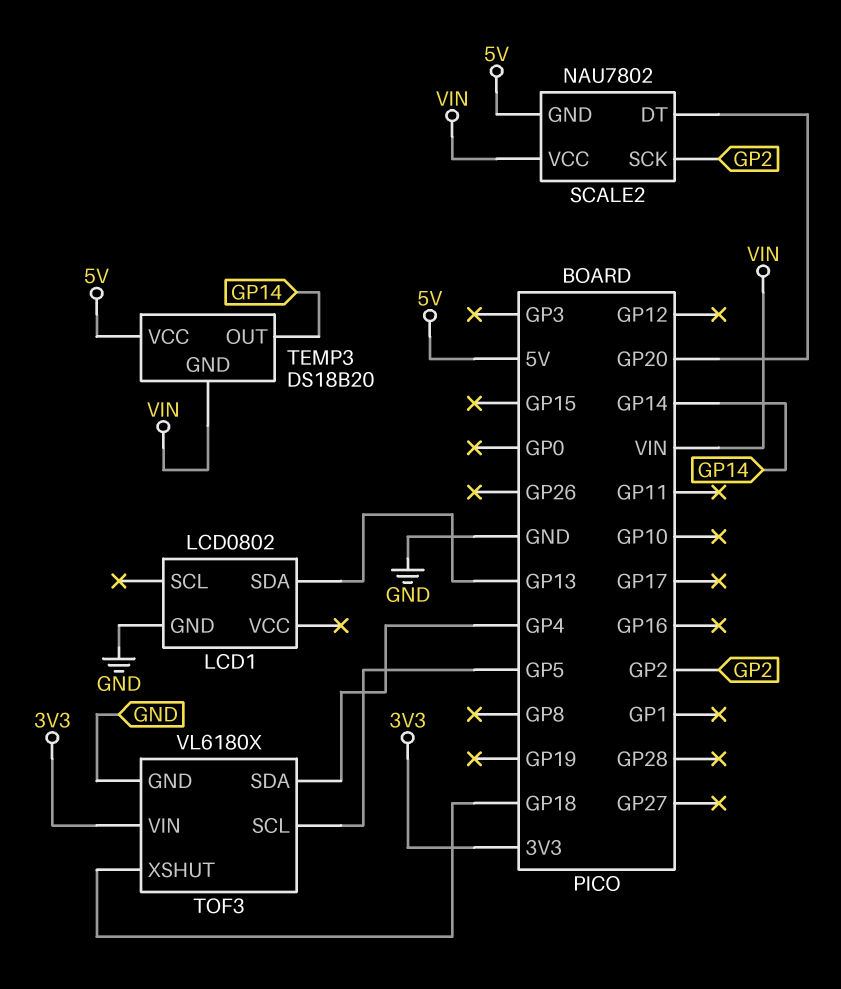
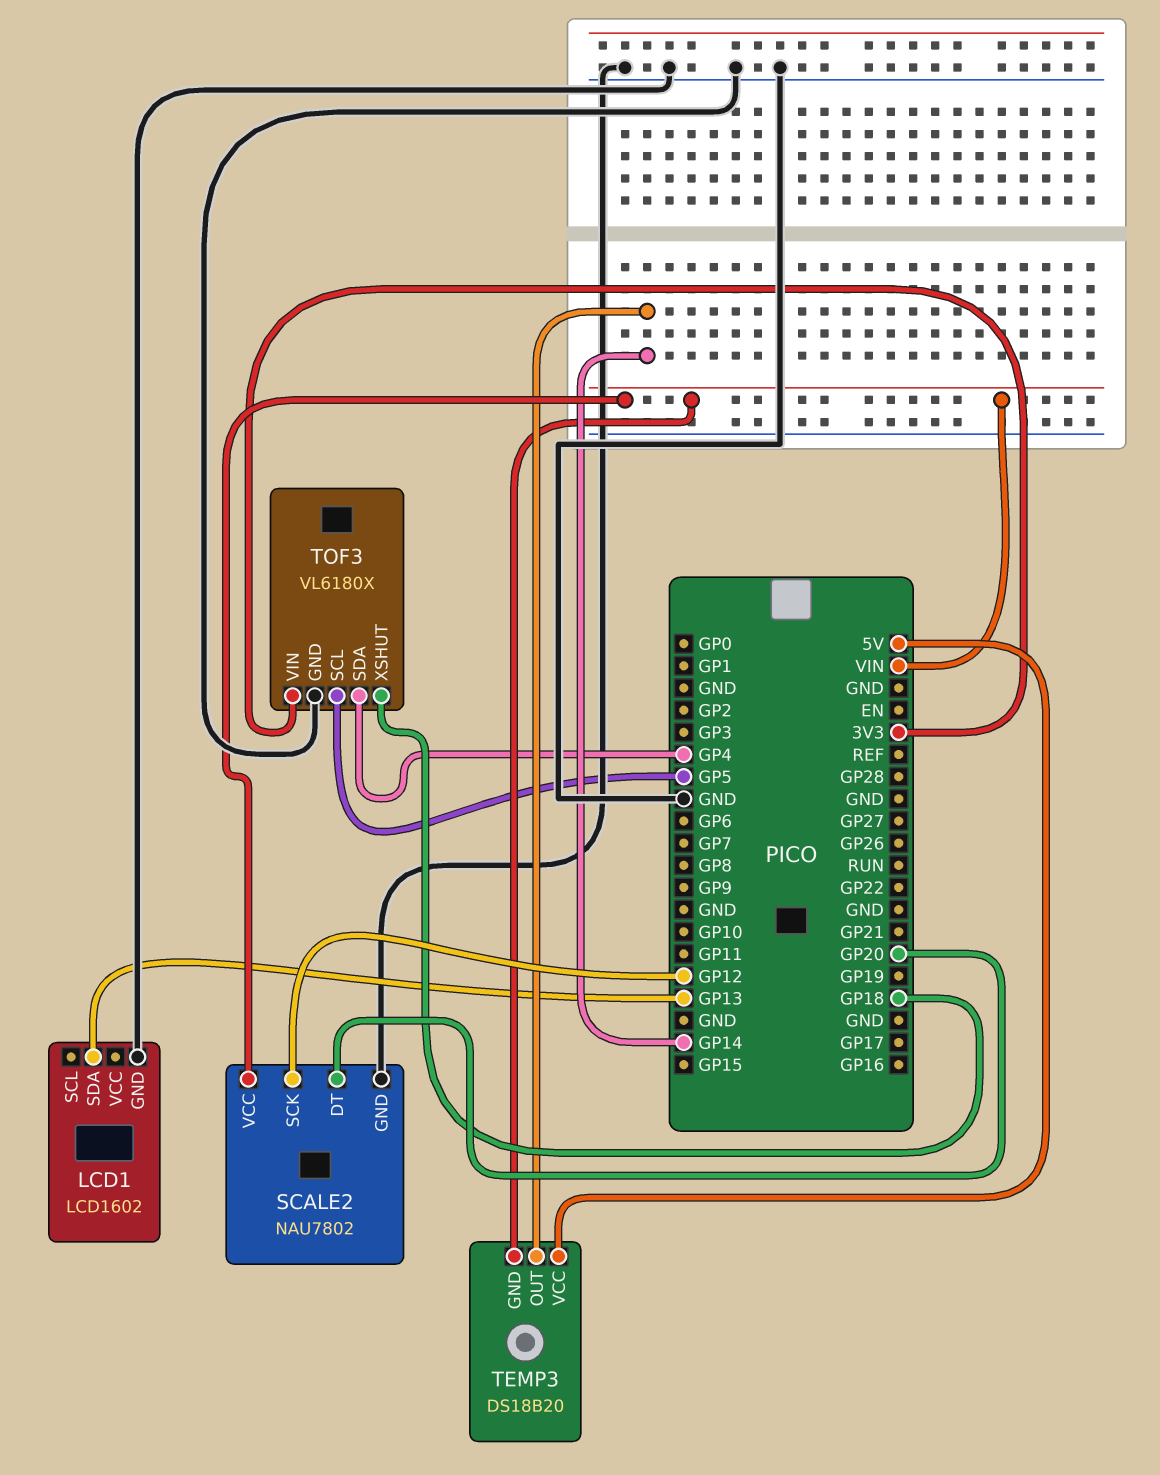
LCD1: LCD0802 -> LCD1602
SCALE2 pin GND: 5V -> GND
SCALE2 pin SCK: GP2 -> GP12

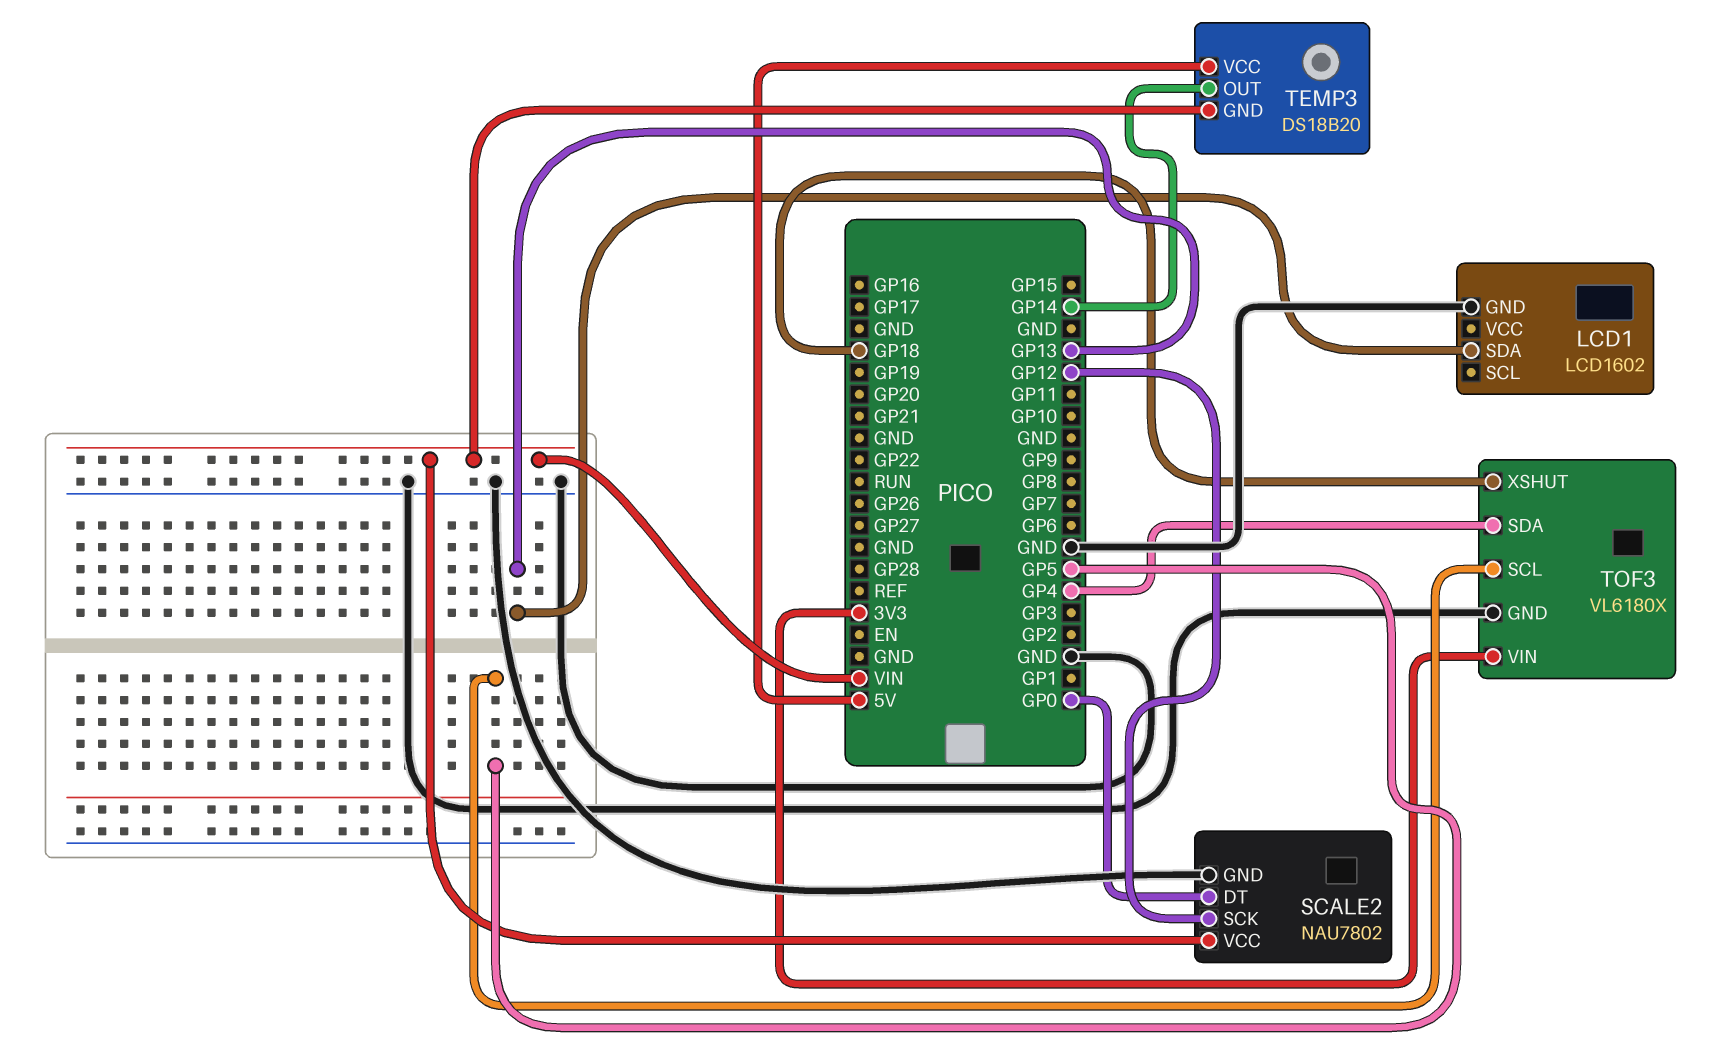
SCALE2 pin DT: GP20 -> GP0

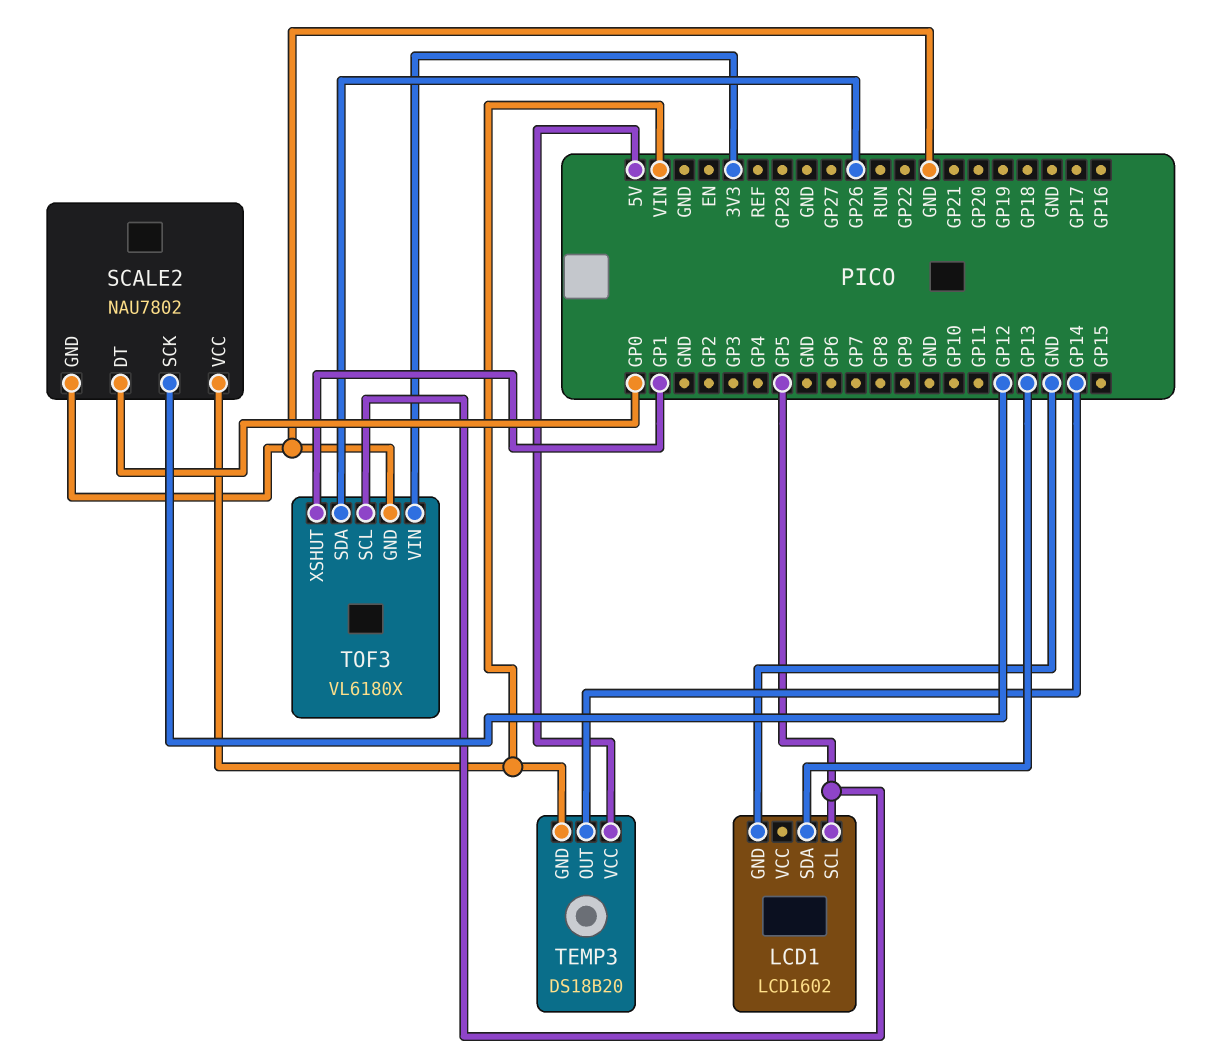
LCD1 pin SCL: none -> GP5
TOF3 pin SDA: GP4 -> GP26
TOF3 pin XSHUT: GP18 -> GP1

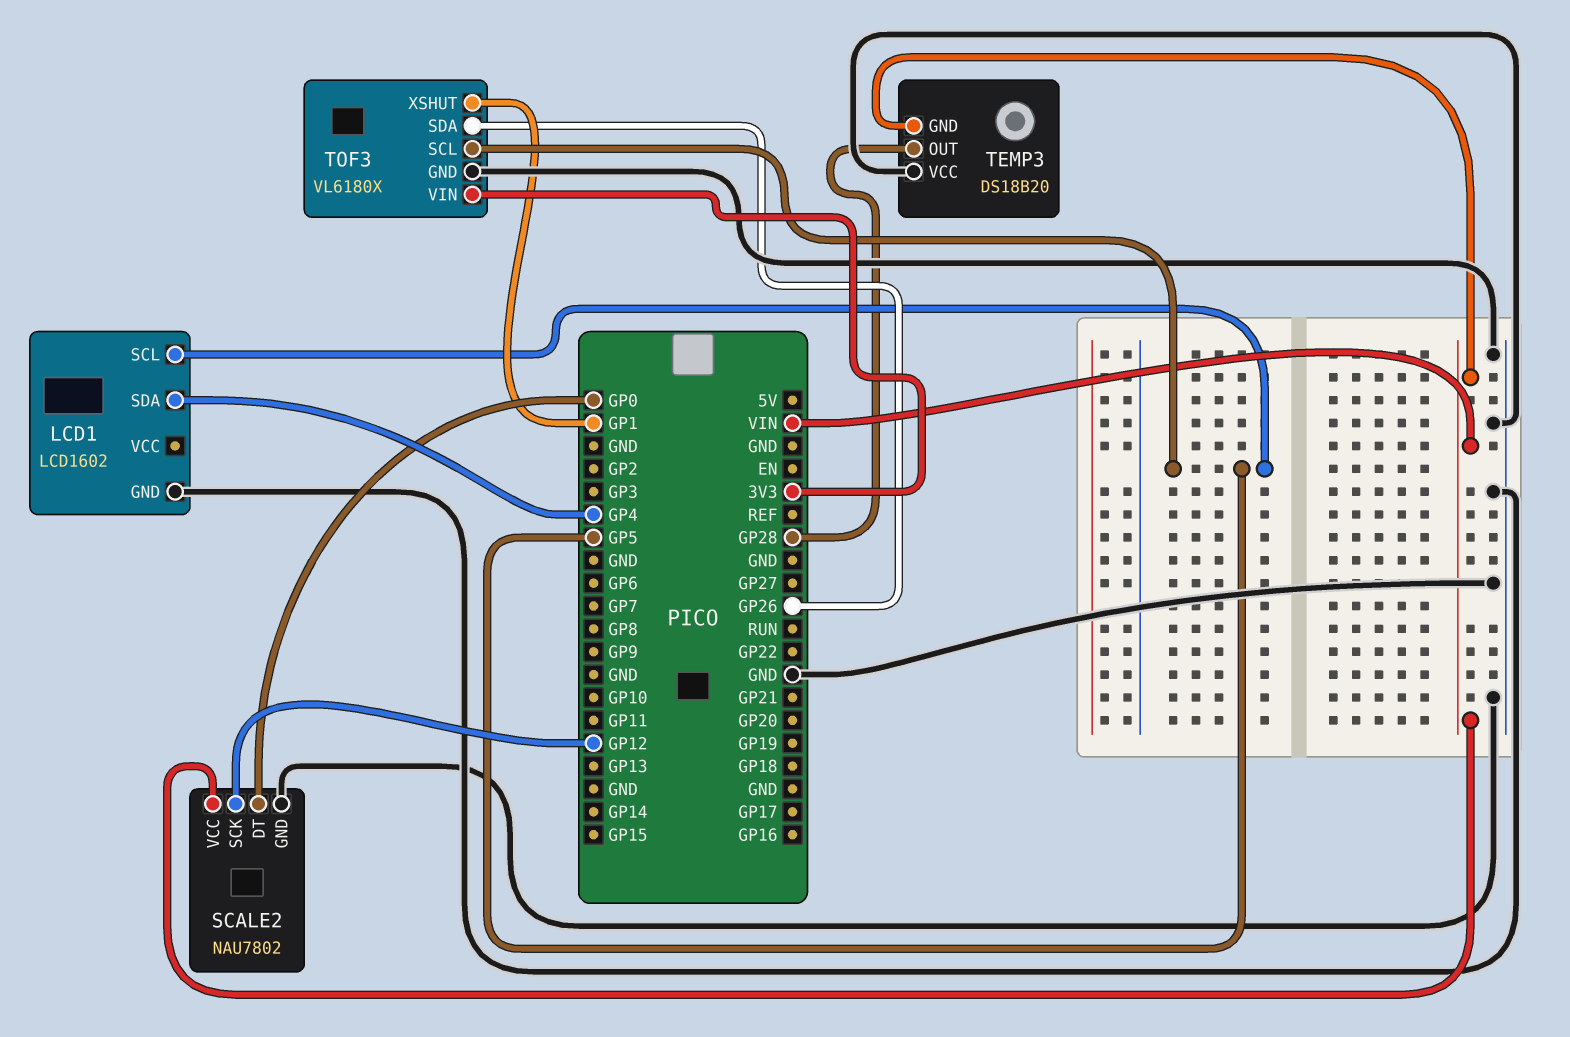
LCD1 pin SDA: GP13 -> GP4
TEMP3 pin OUT: GP14 -> GP28
TEMP3 pin VCC: 5V -> GND

